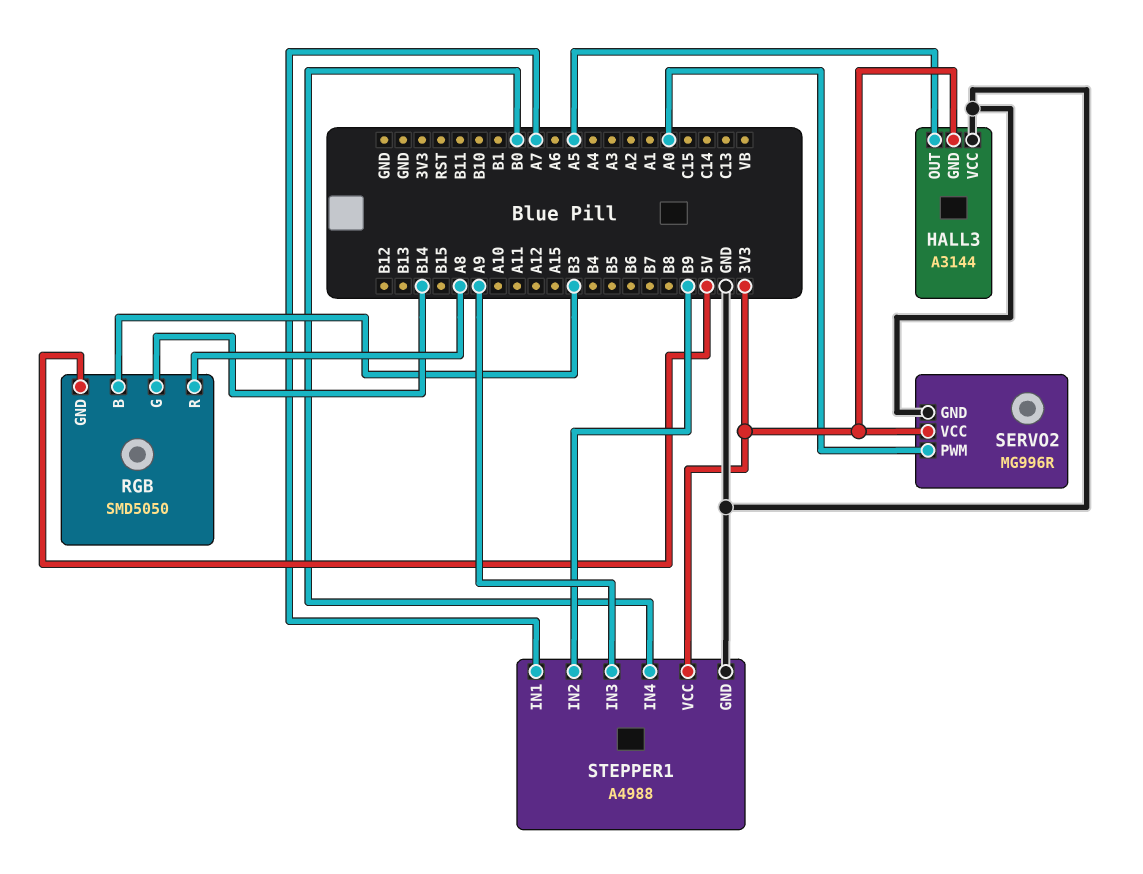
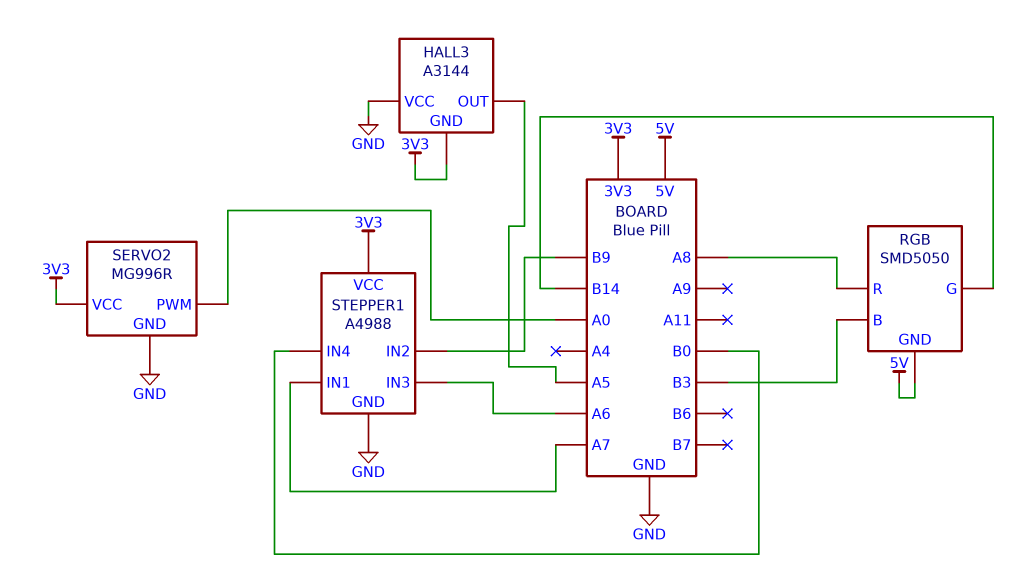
STEPPER1 pin IN3: A9 -> A6

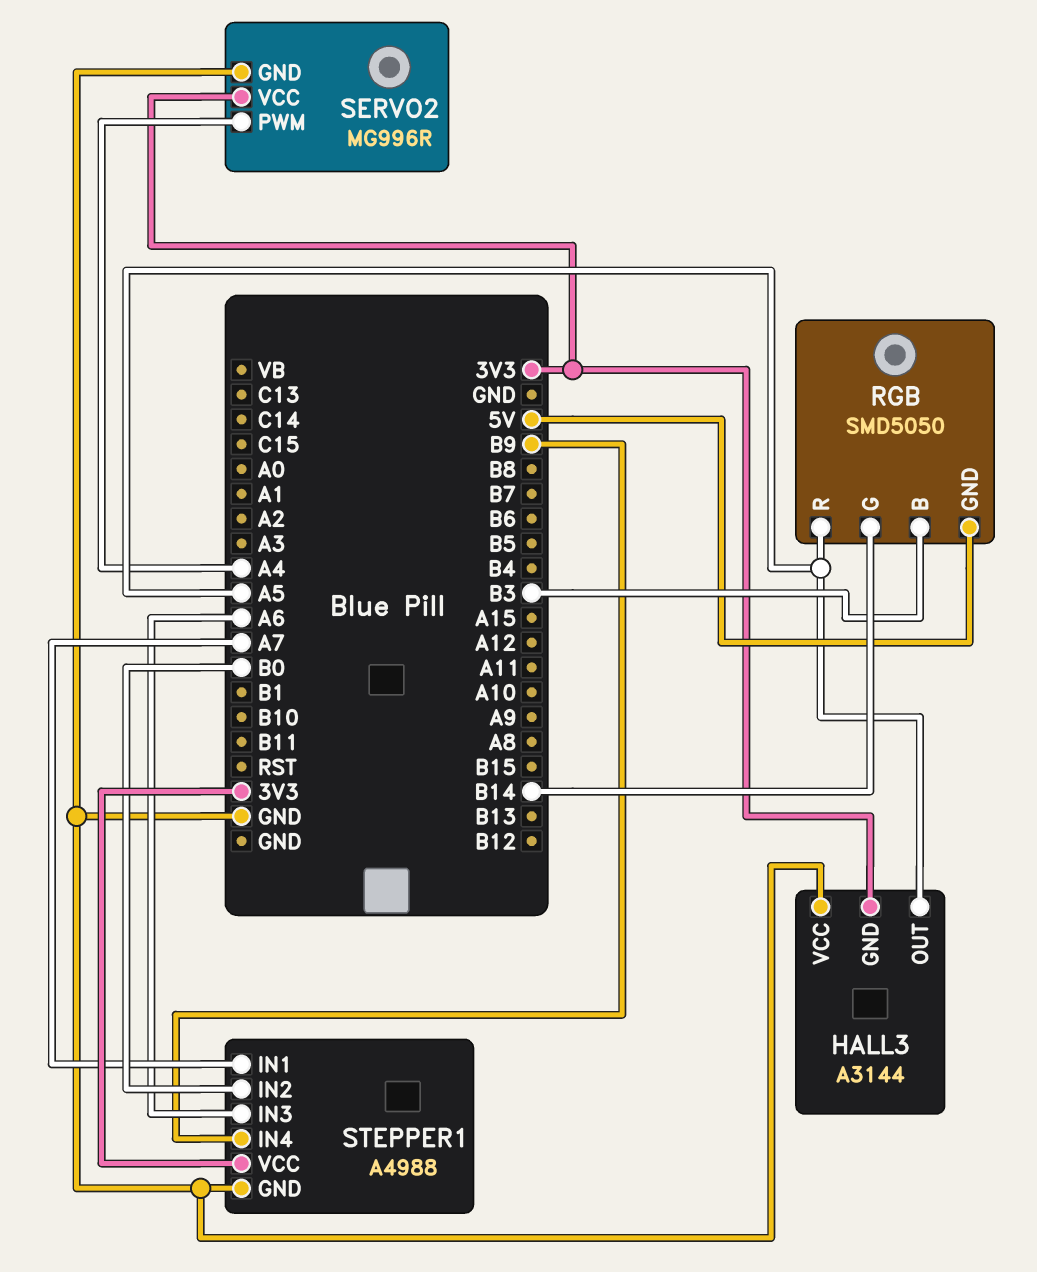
RGB pin R: A8 -> A5
SERVO2 pin PWM: A0 -> A4
STEPPER1 pin IN2: B9 -> B0
STEPPER1 pin IN4: B0 -> B9

